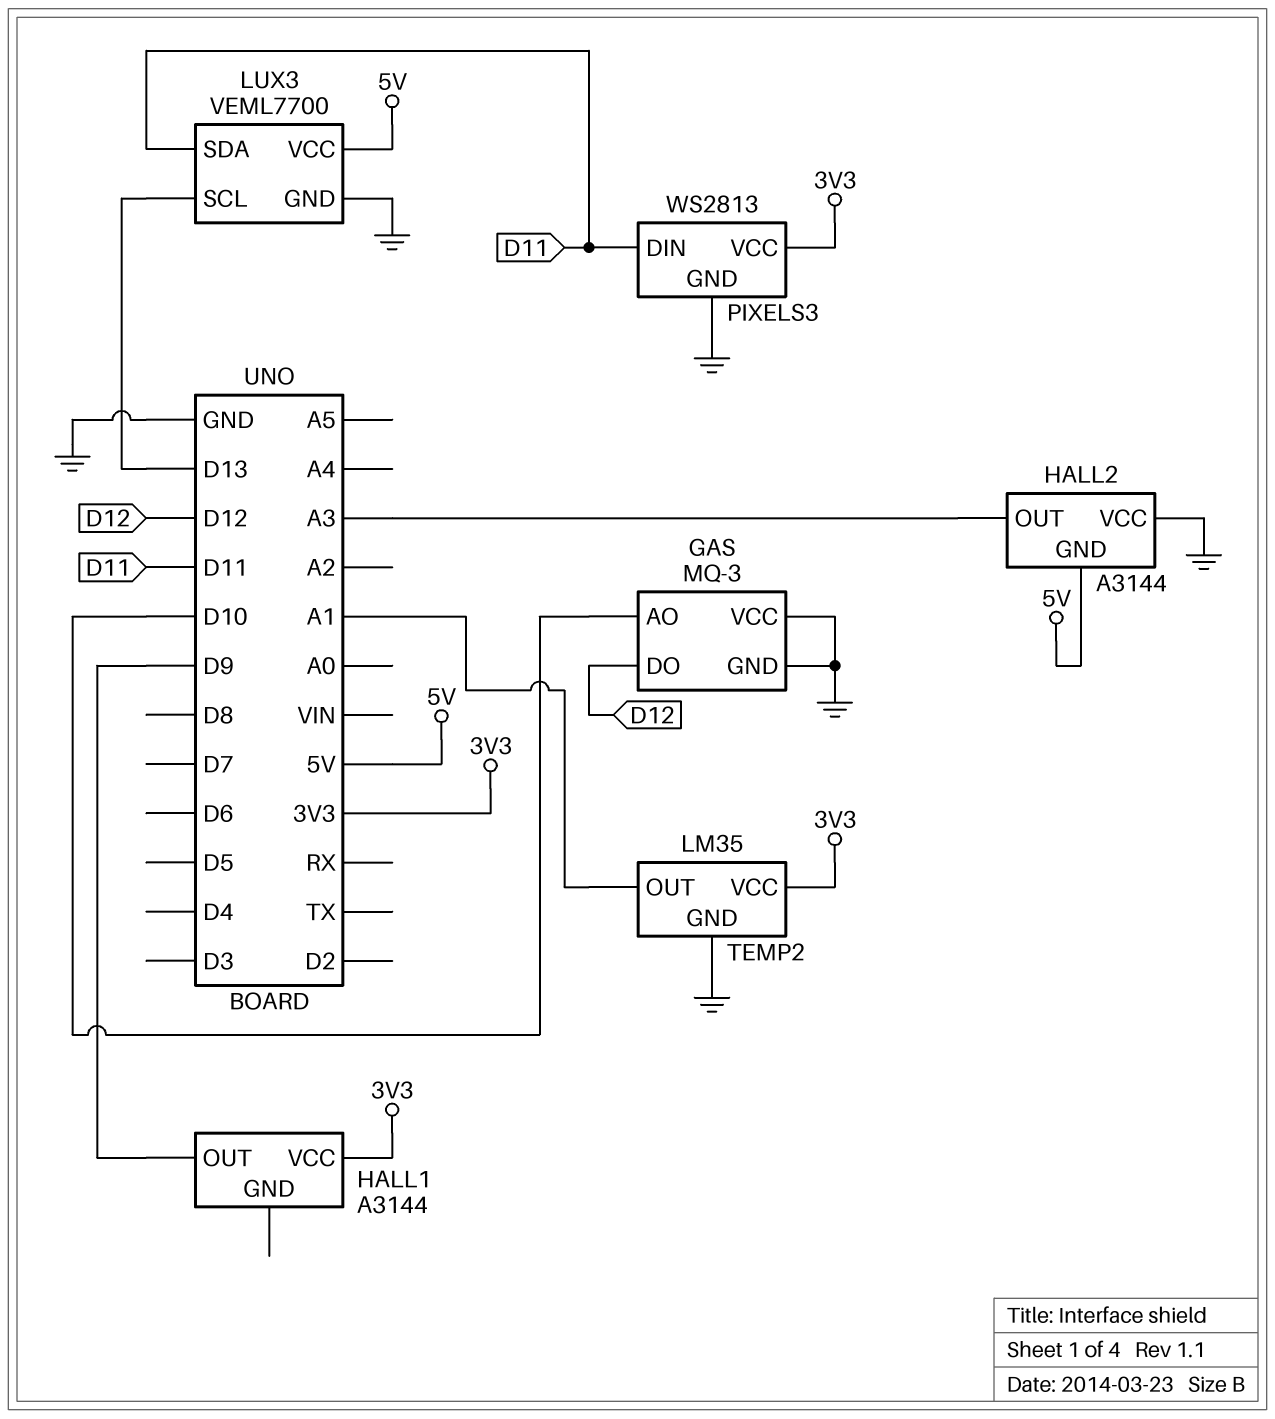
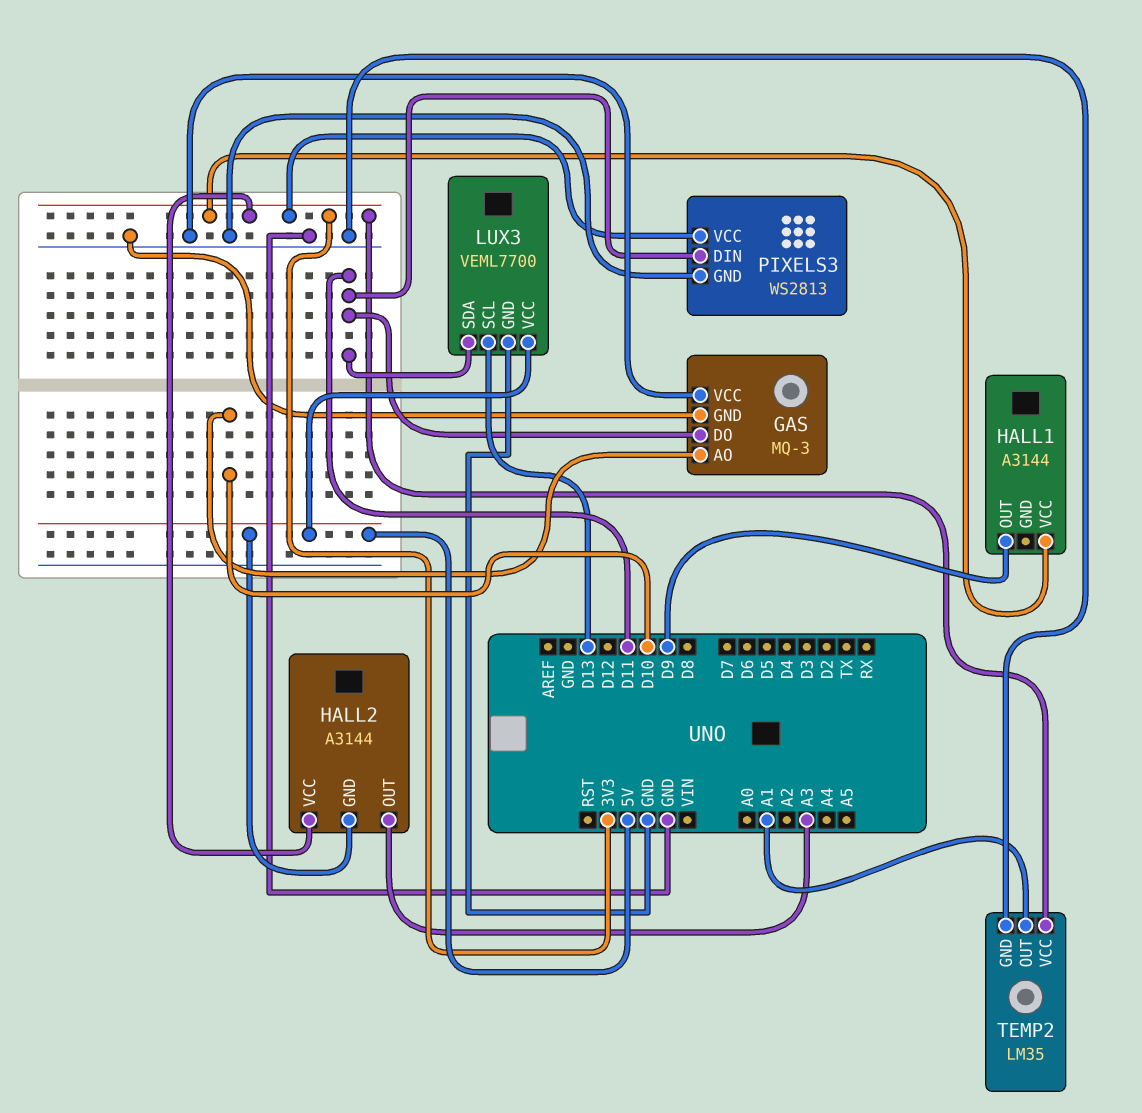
GAS pin DO: D12 -> D11
HALL2 pin VCC: GND -> 3V3

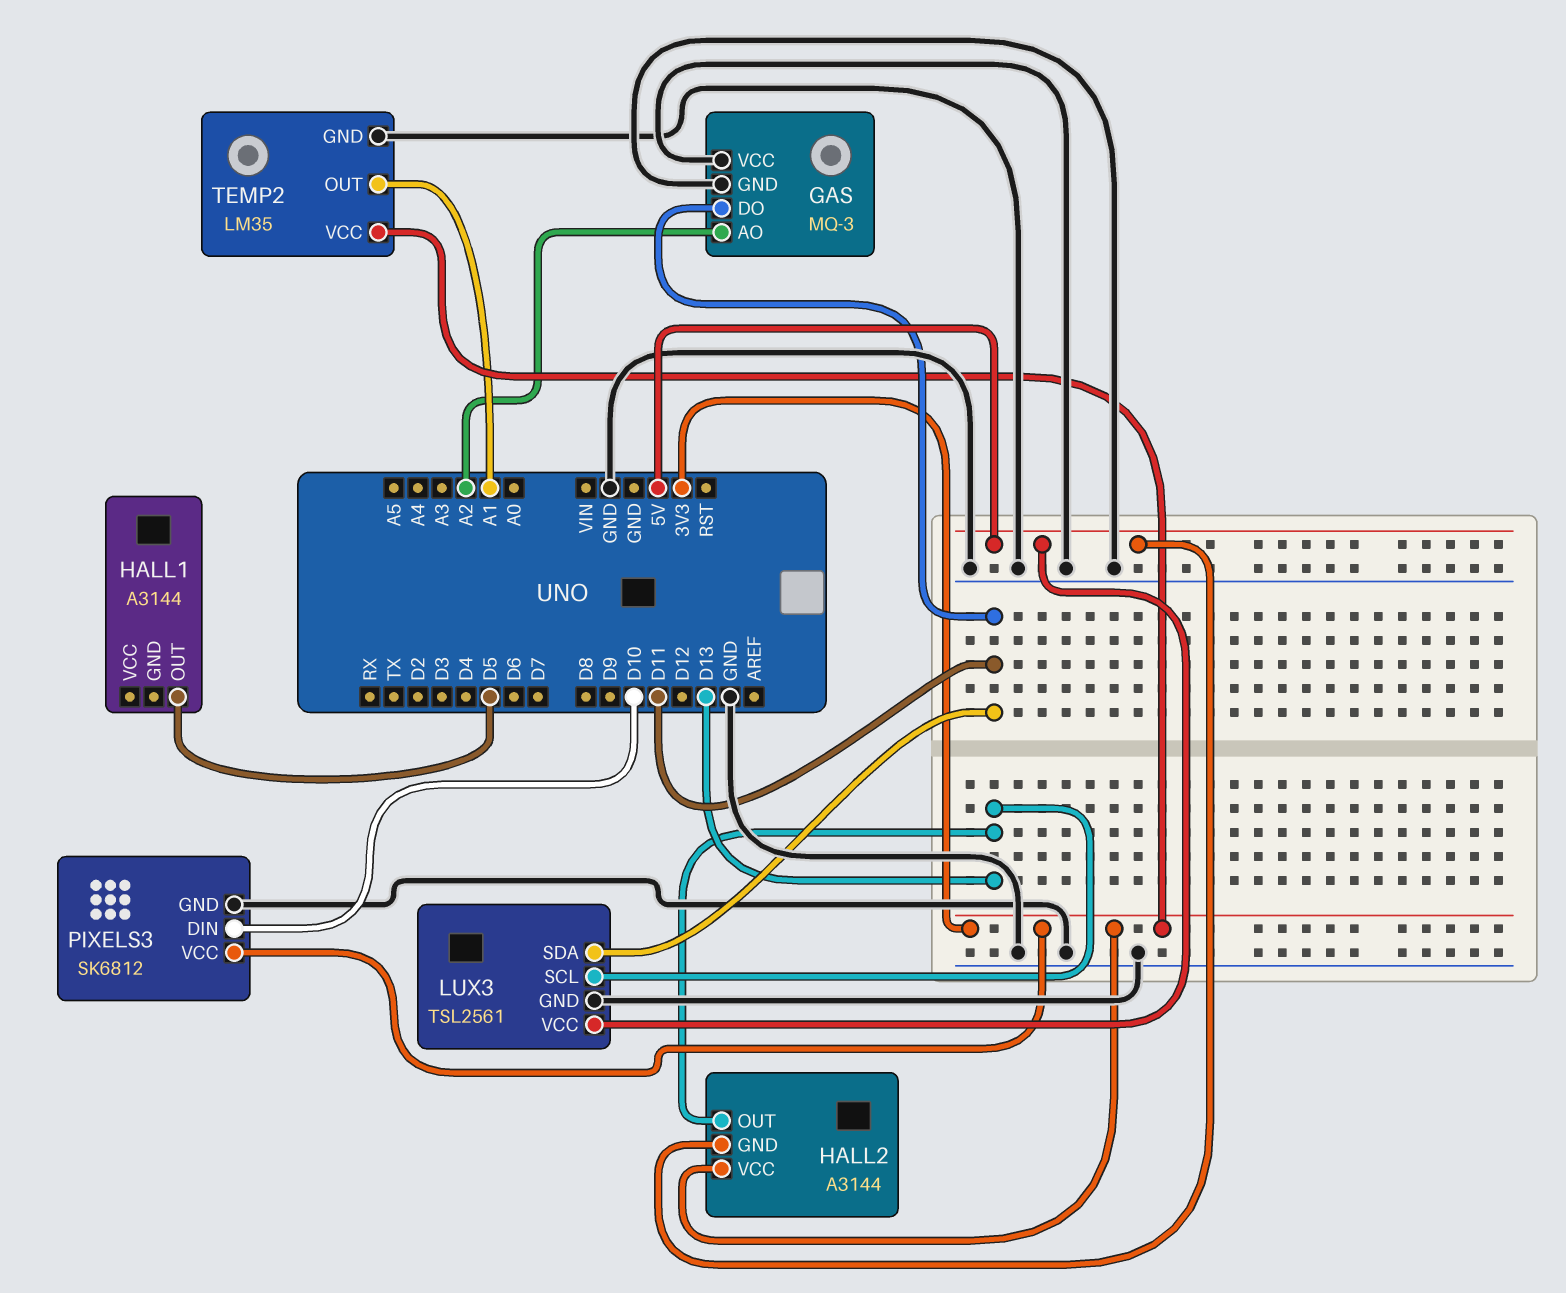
GAS pin AO: D10 -> A2
HALL1 pin OUT: D9 -> D5
HALL1 pin VCC: 3V3 -> none
HALL2 pin OUT: A3 -> D13
LUX3: VEML7700 -> TSL2561
PIXELS3: WS2813 -> SK6812
PIXELS3 pin DIN: D11 -> D10

